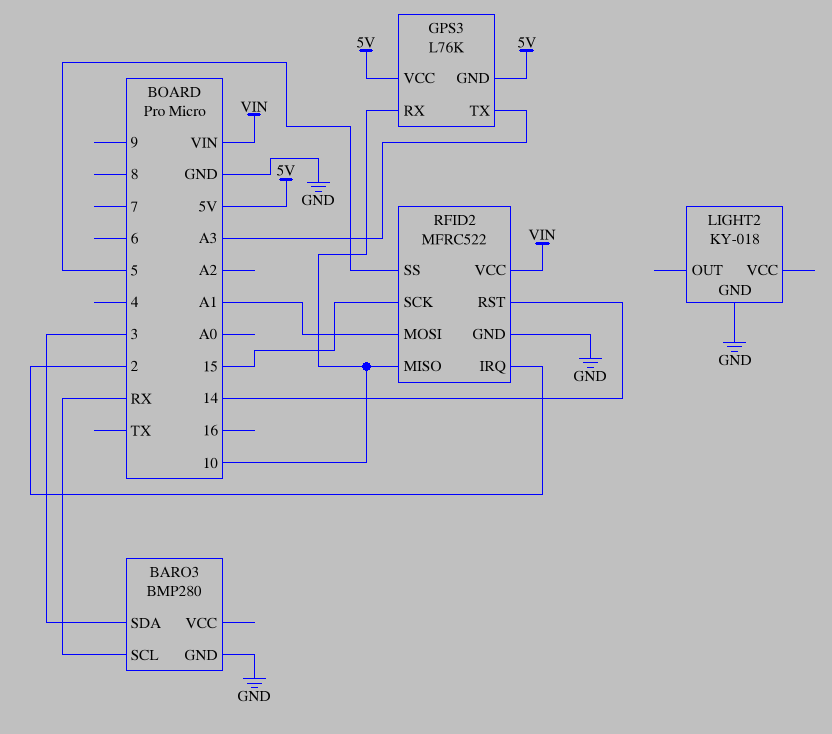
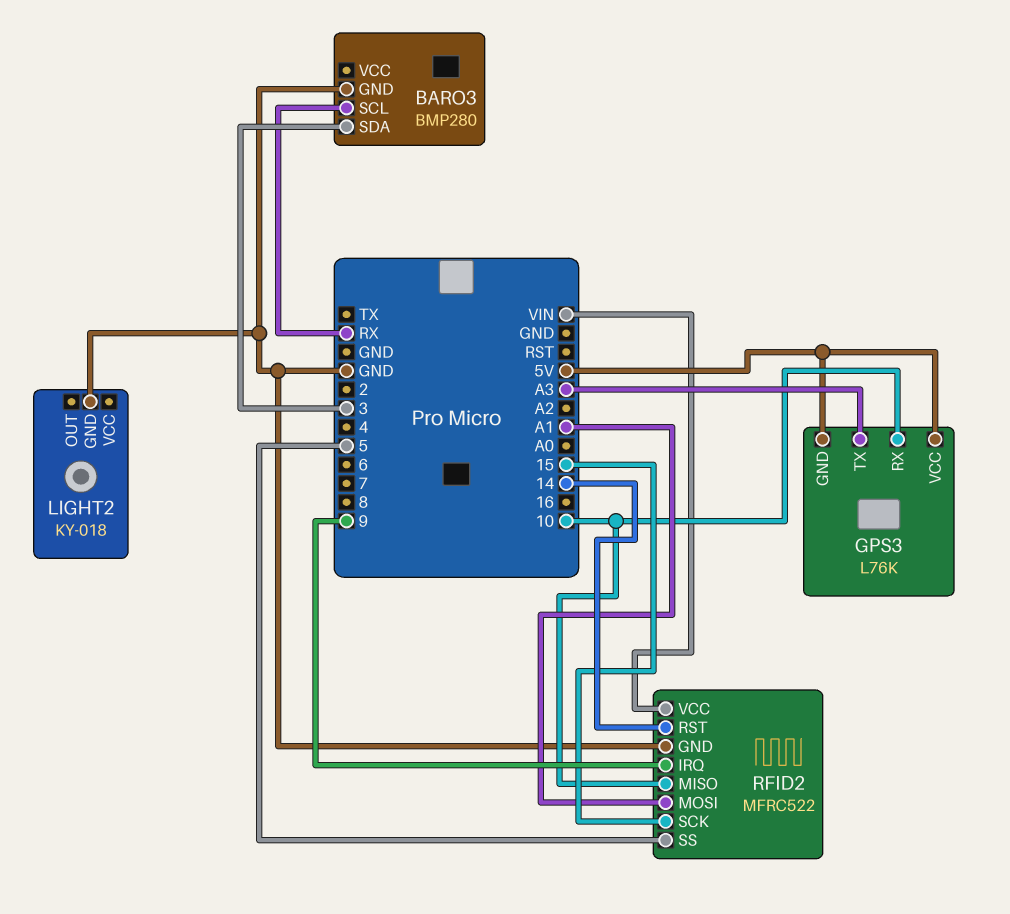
RFID2 pin IRQ: 2 -> 9

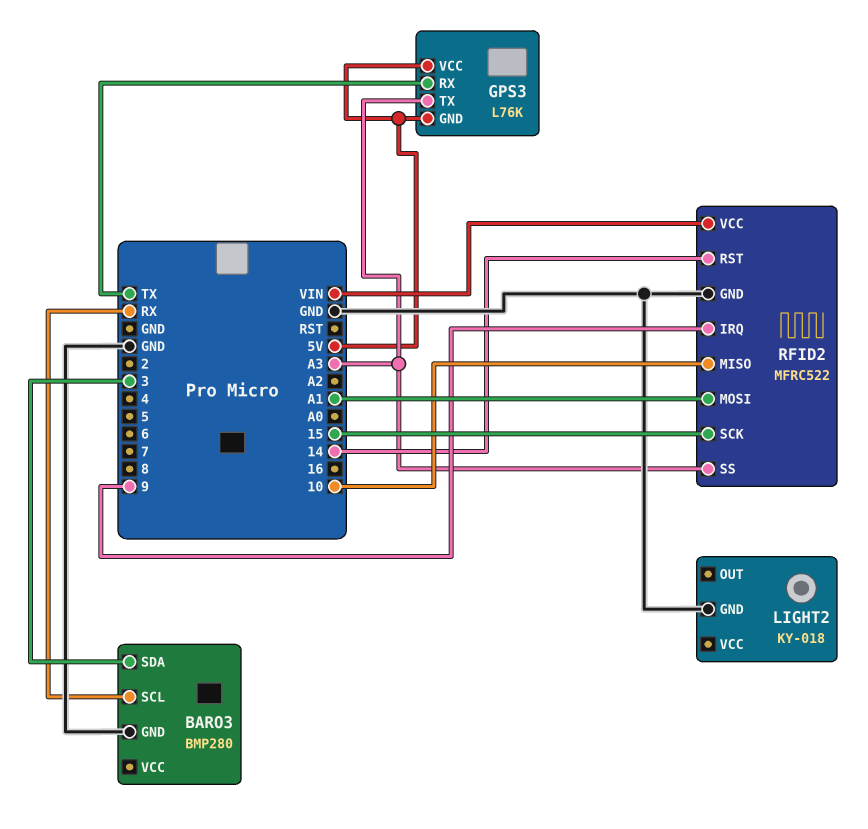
GPS3 pin RX: 10 -> TX
RFID2 pin SS: 5 -> A3

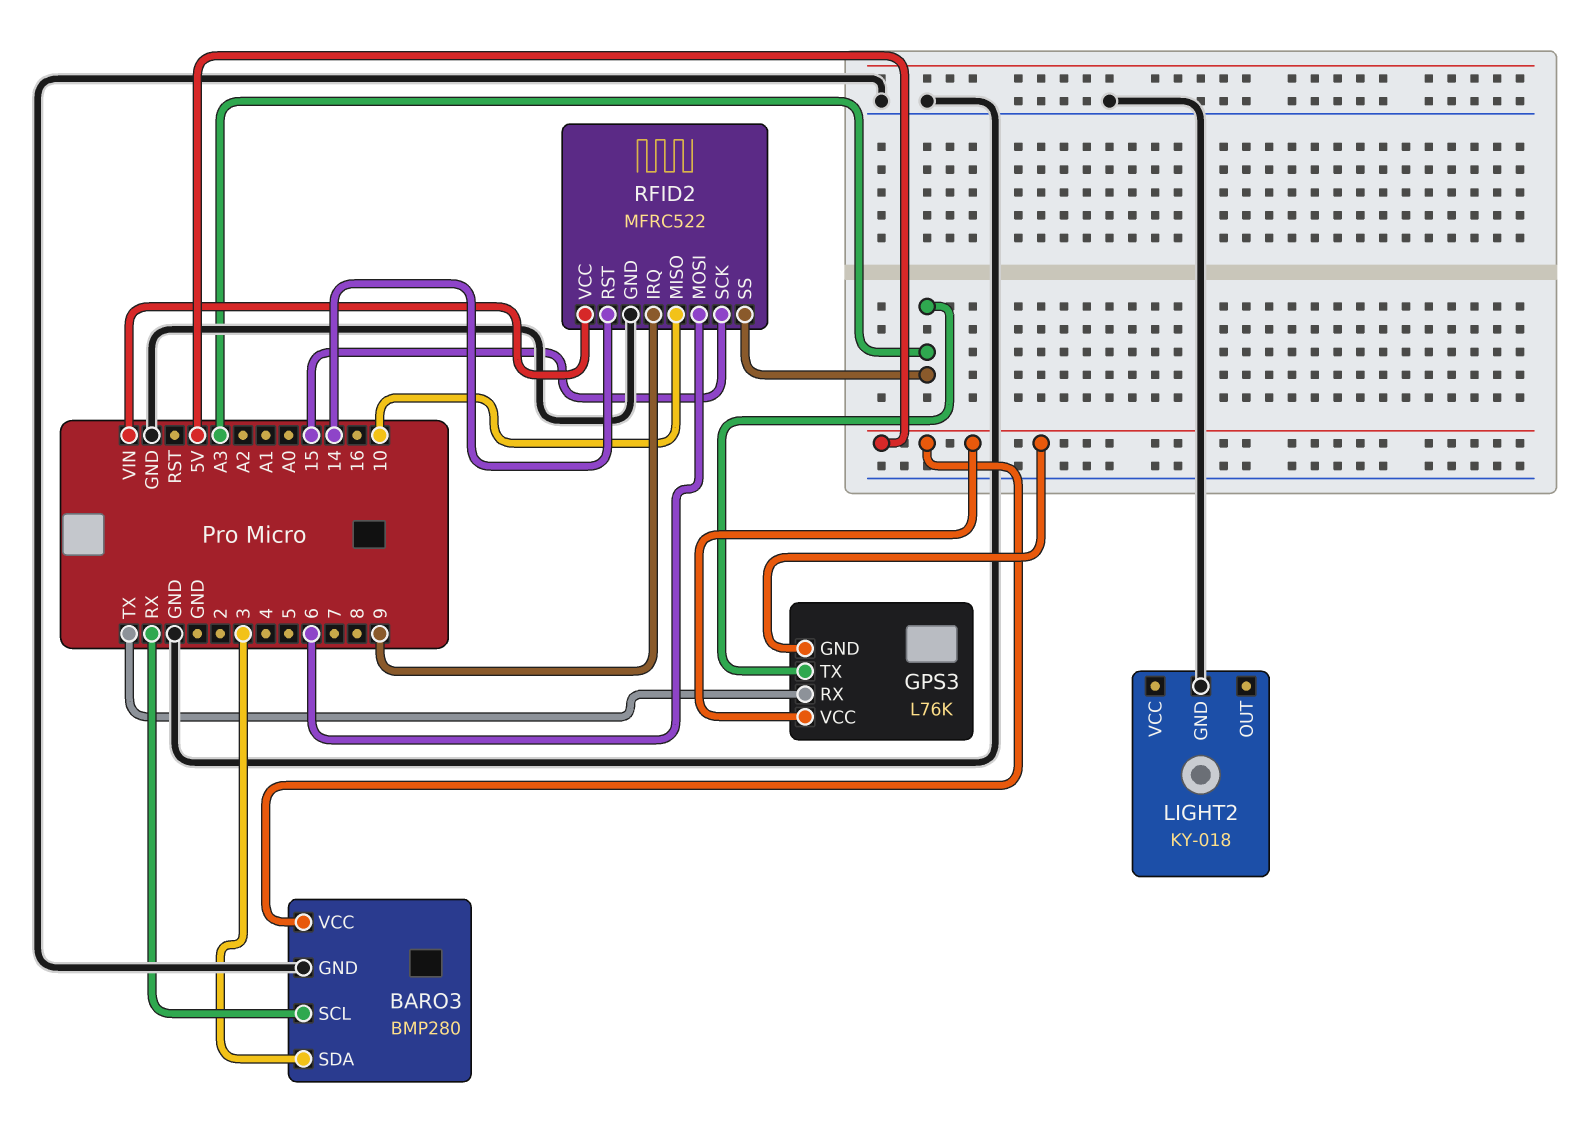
BARO3 pin VCC: none -> 5V
RFID2 pin MOSI: A1 -> 6

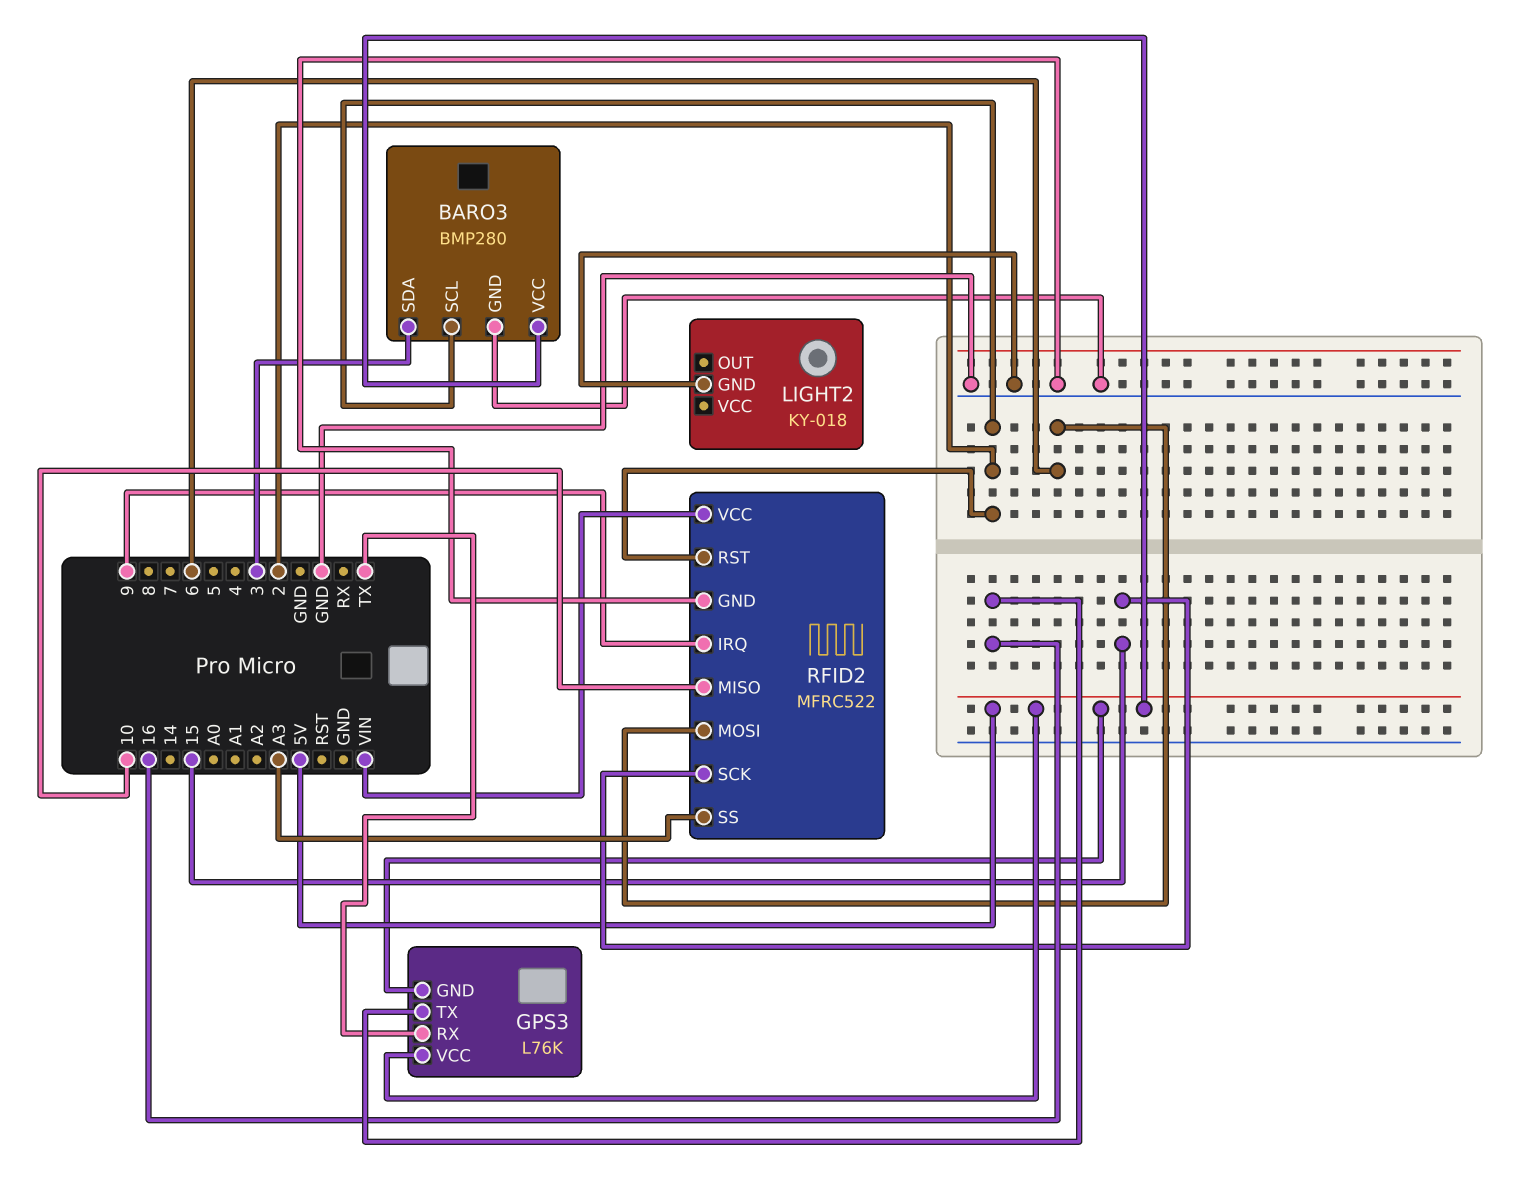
BARO3 pin SCL: RX -> 2
GPS3 pin TX: A3 -> 16
RFID2 pin RST: 14 -> 2

